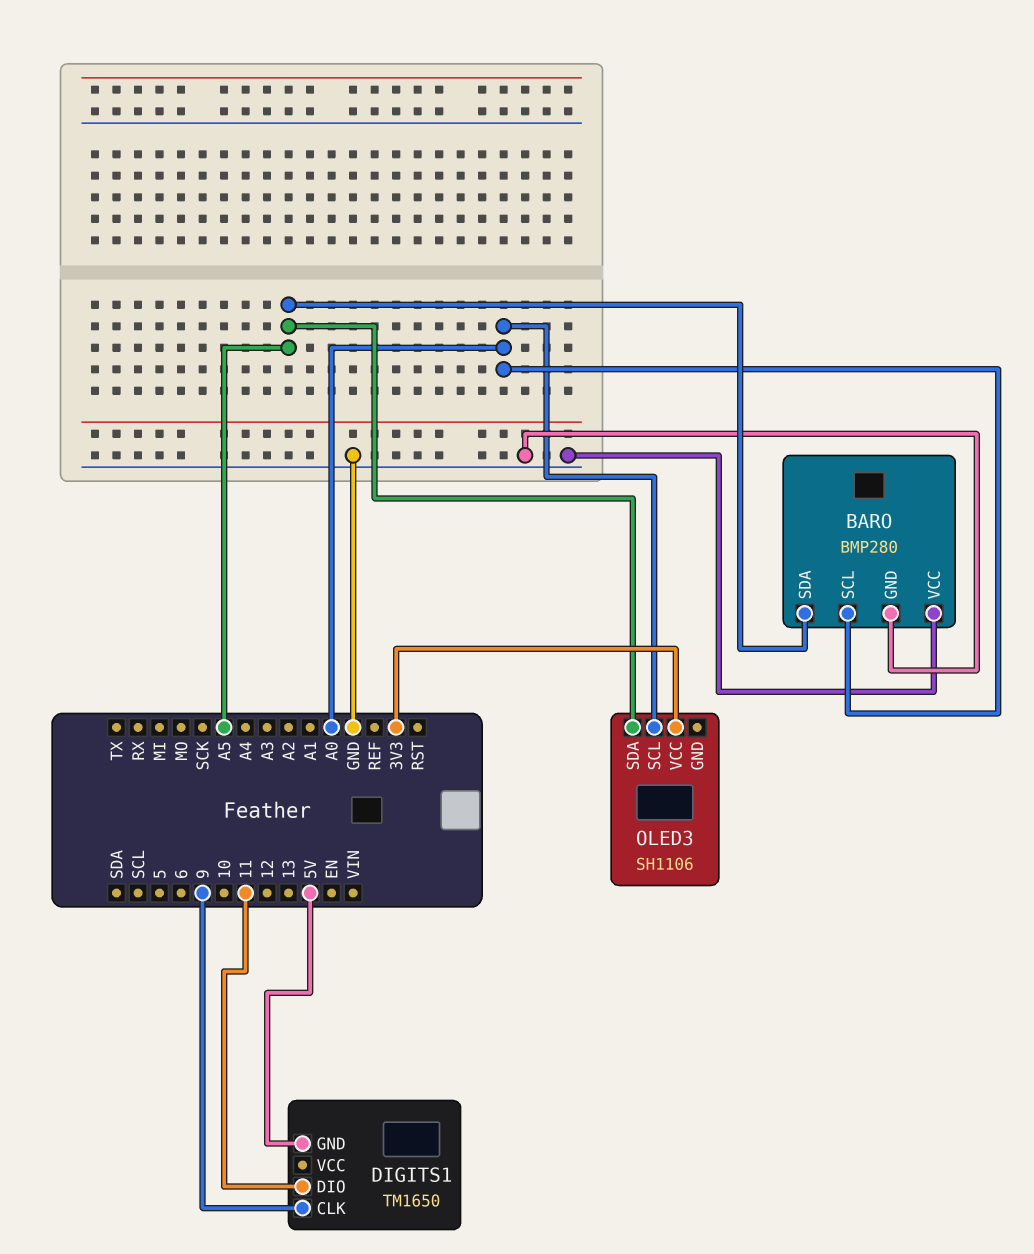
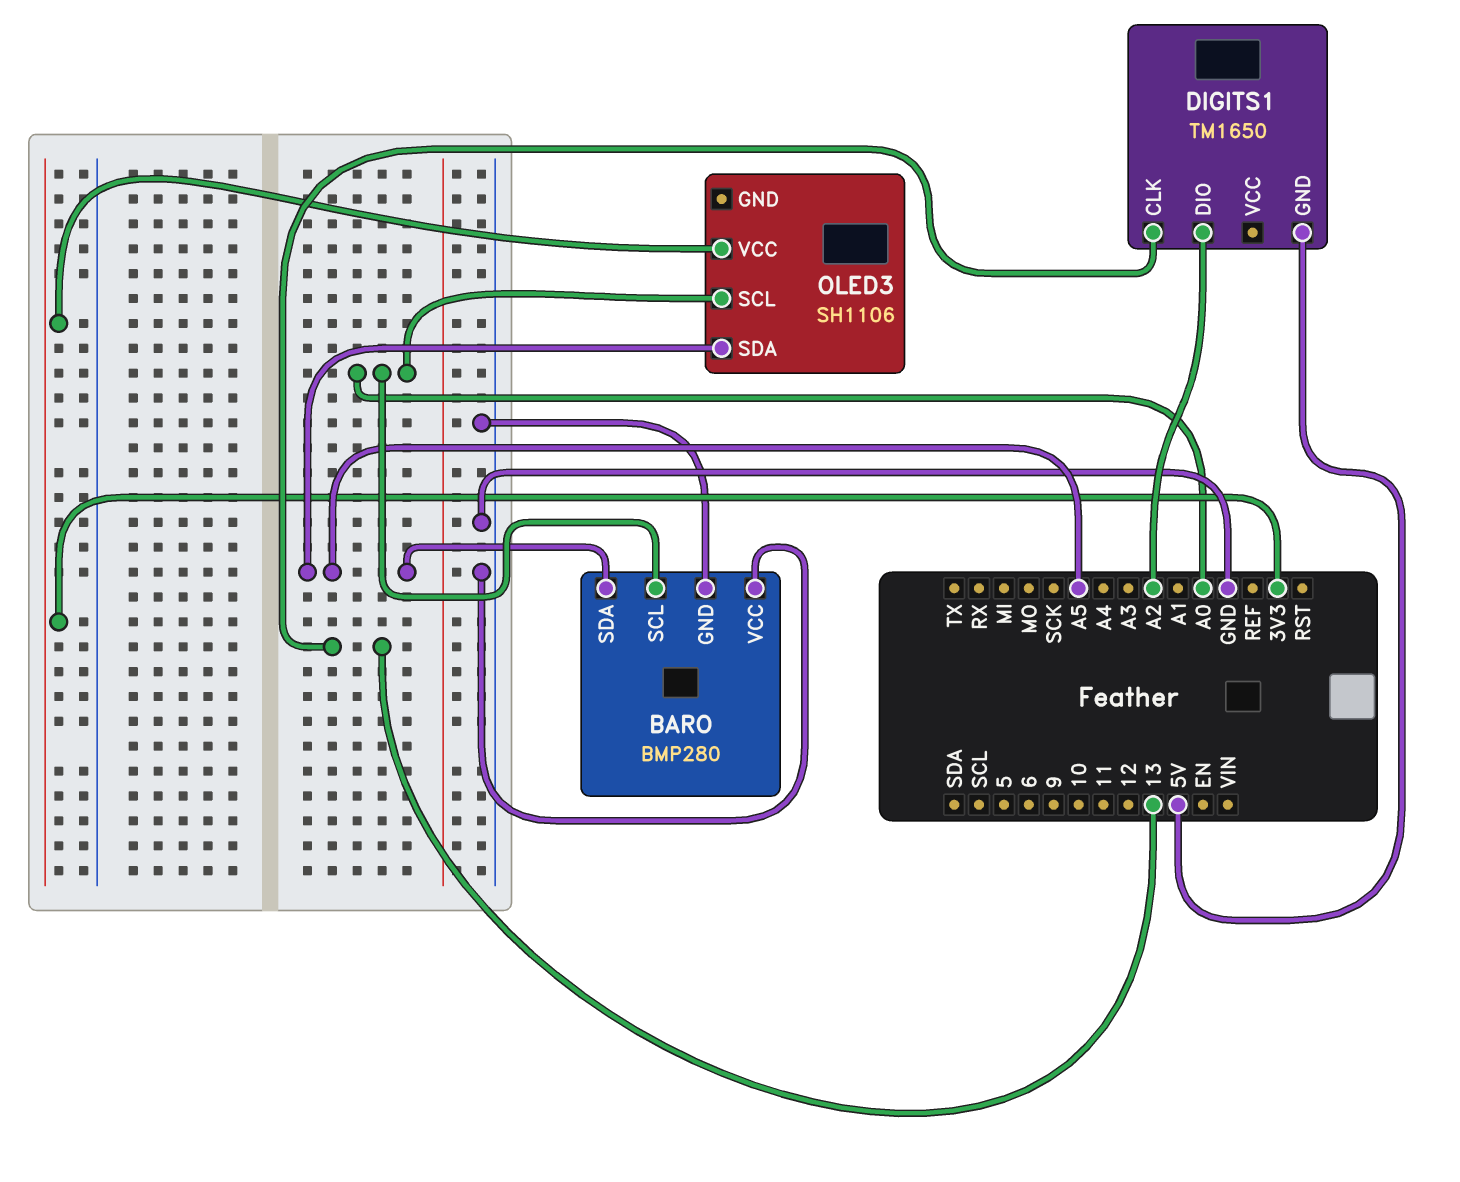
DIGITS1 pin CLK: 9 -> 13
DIGITS1 pin DIO: 11 -> A2

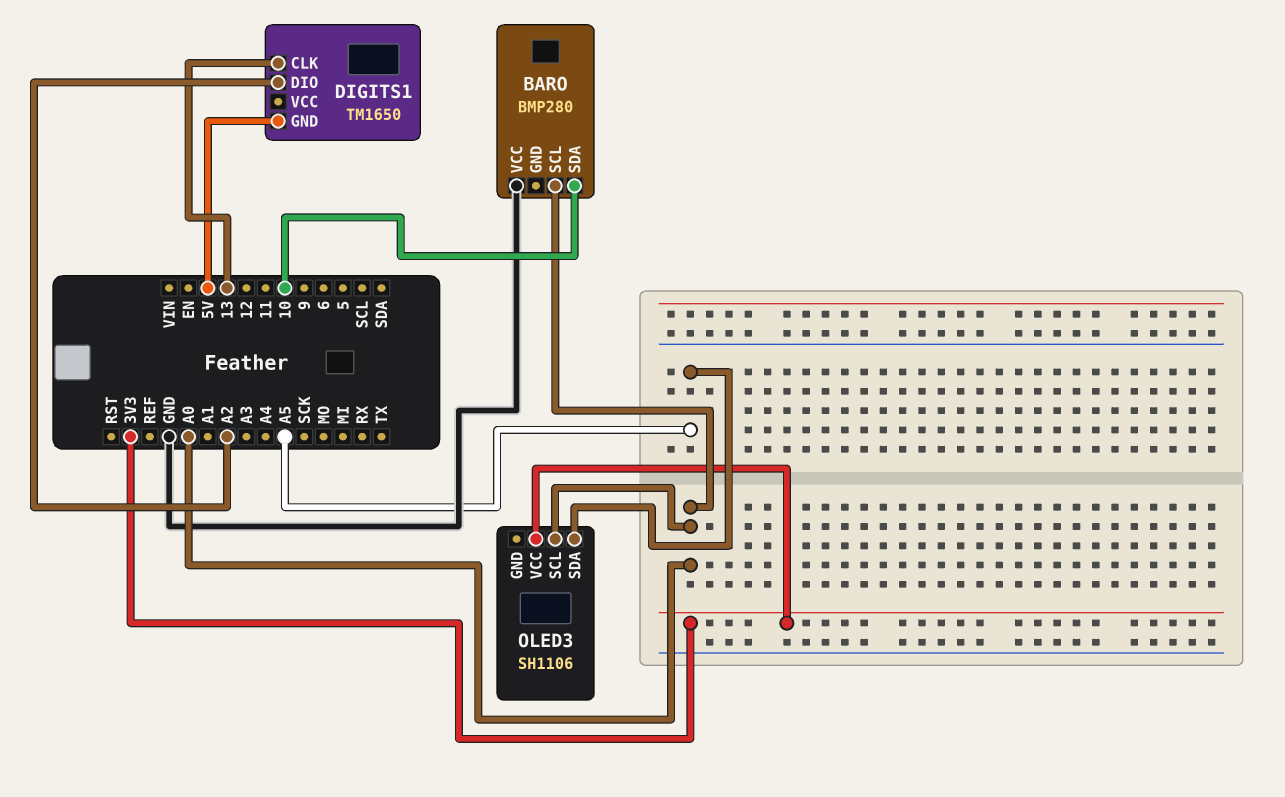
BARO pin GND: GND -> none
BARO pin SDA: A5 -> 10

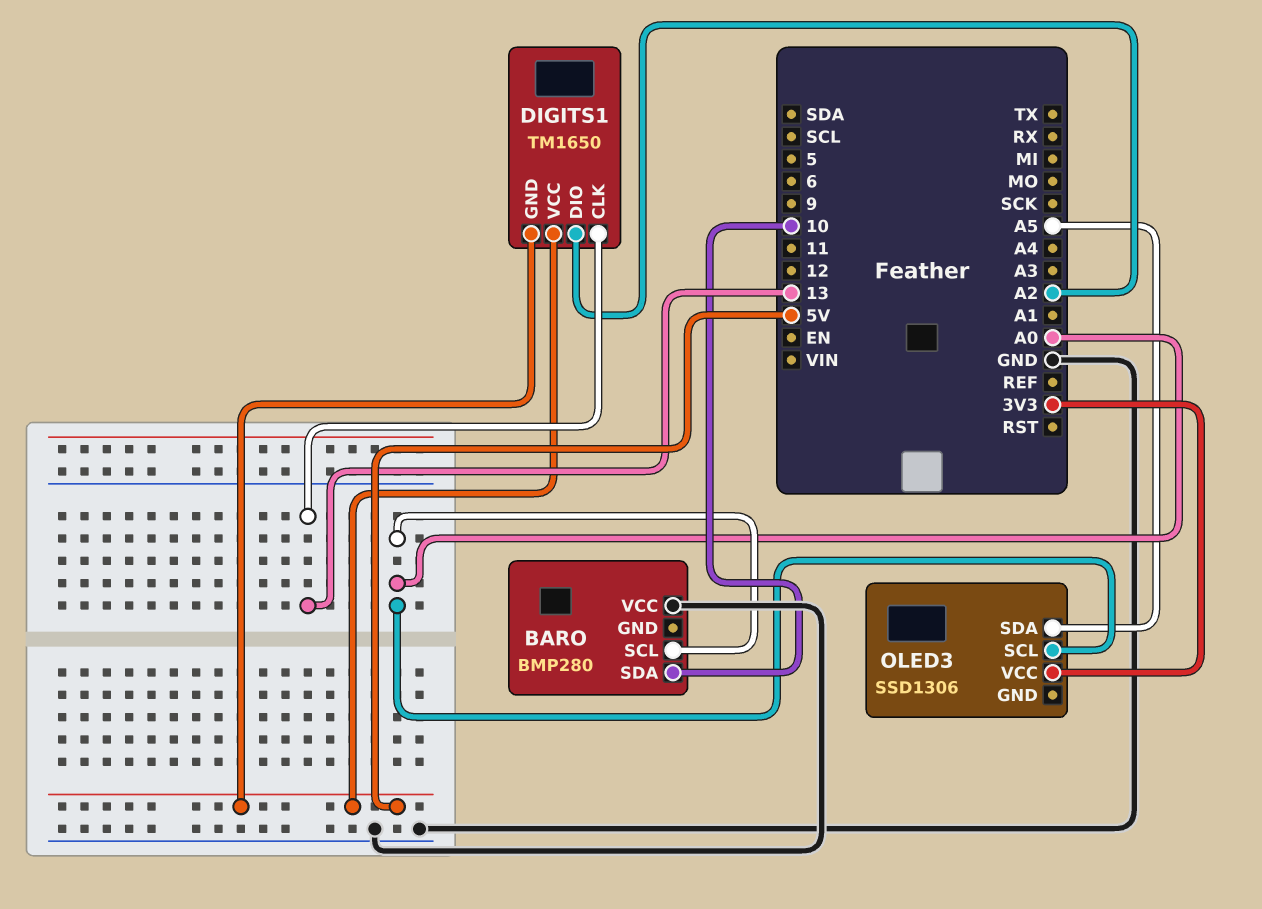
DIGITS1 pin VCC: none -> 5V
OLED3: SH1106 -> SSD1306

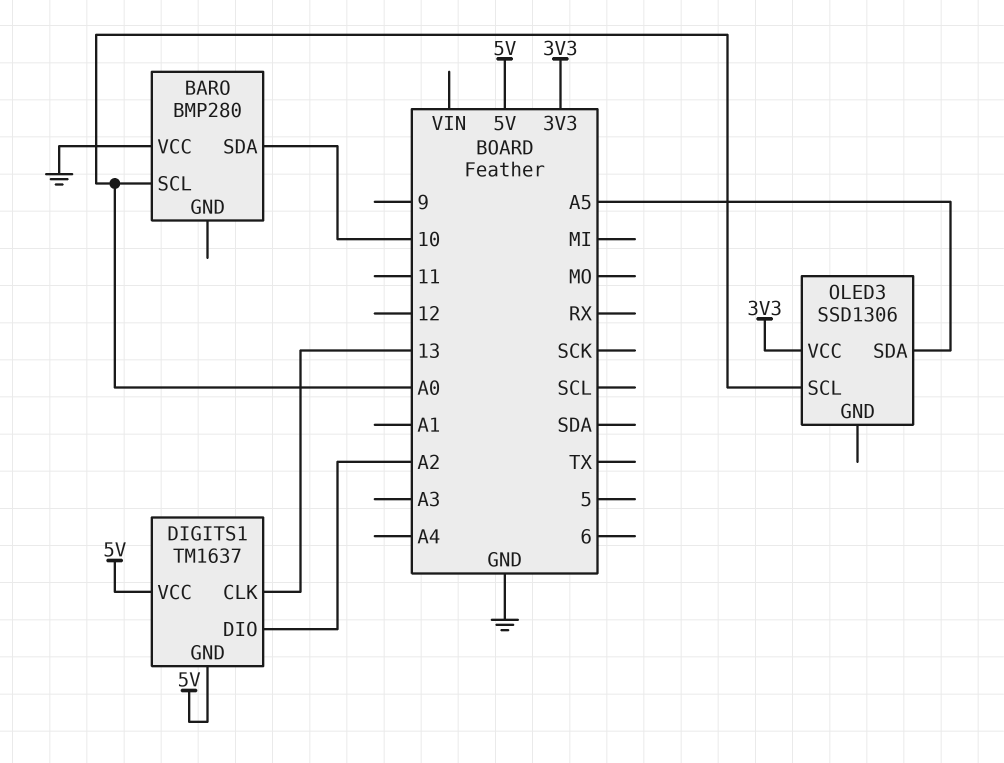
DIGITS1: TM1650 -> TM1637

